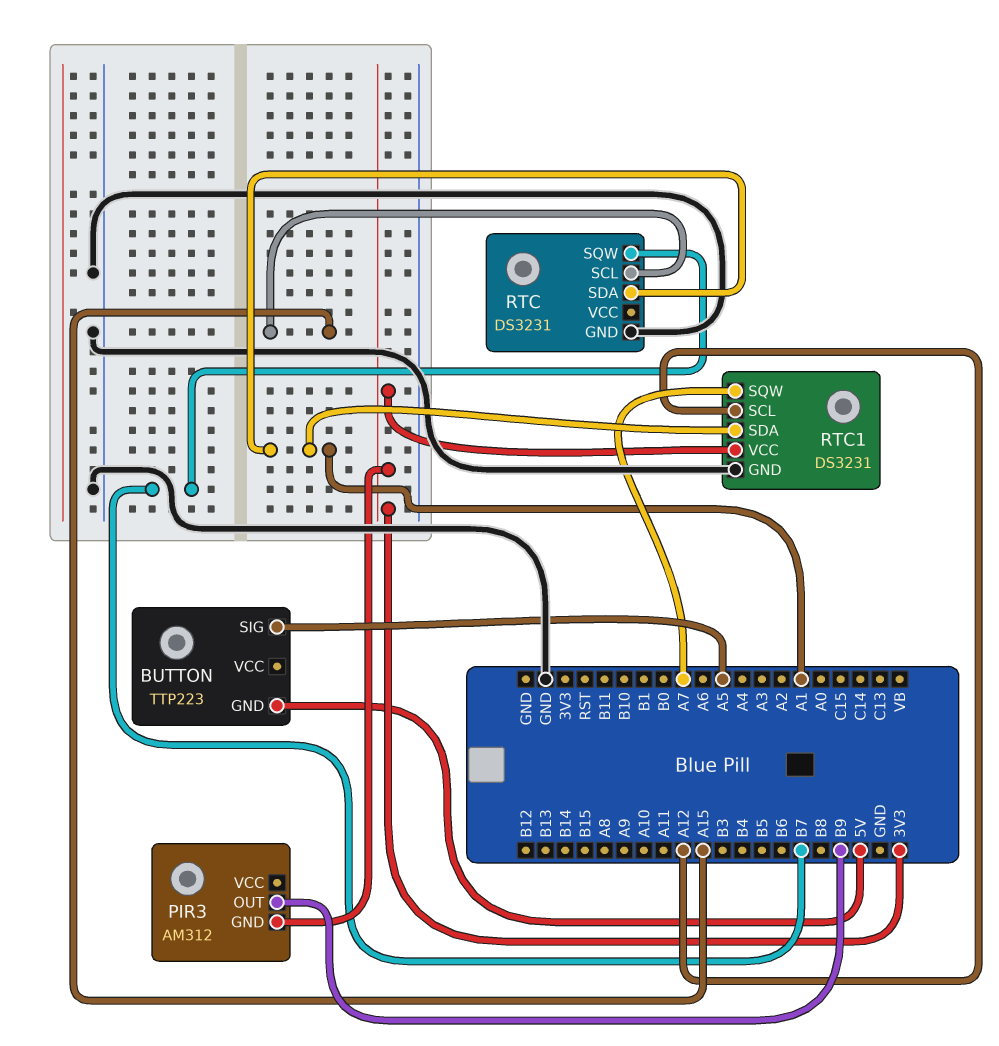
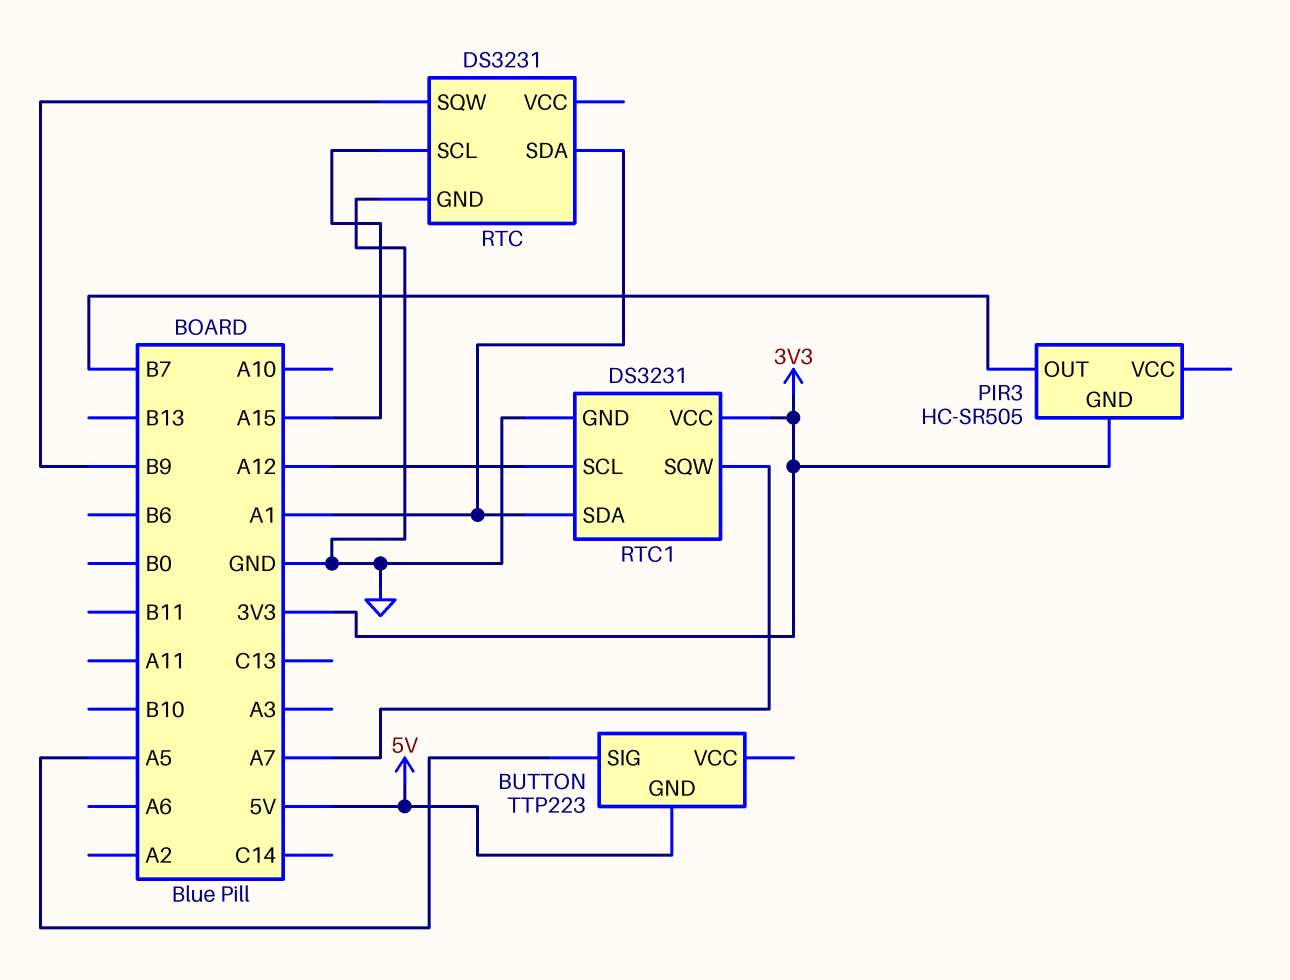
PIR3: AM312 -> HC-SR505
PIR3 pin OUT: B9 -> B7
RTC pin SQW: B7 -> B9

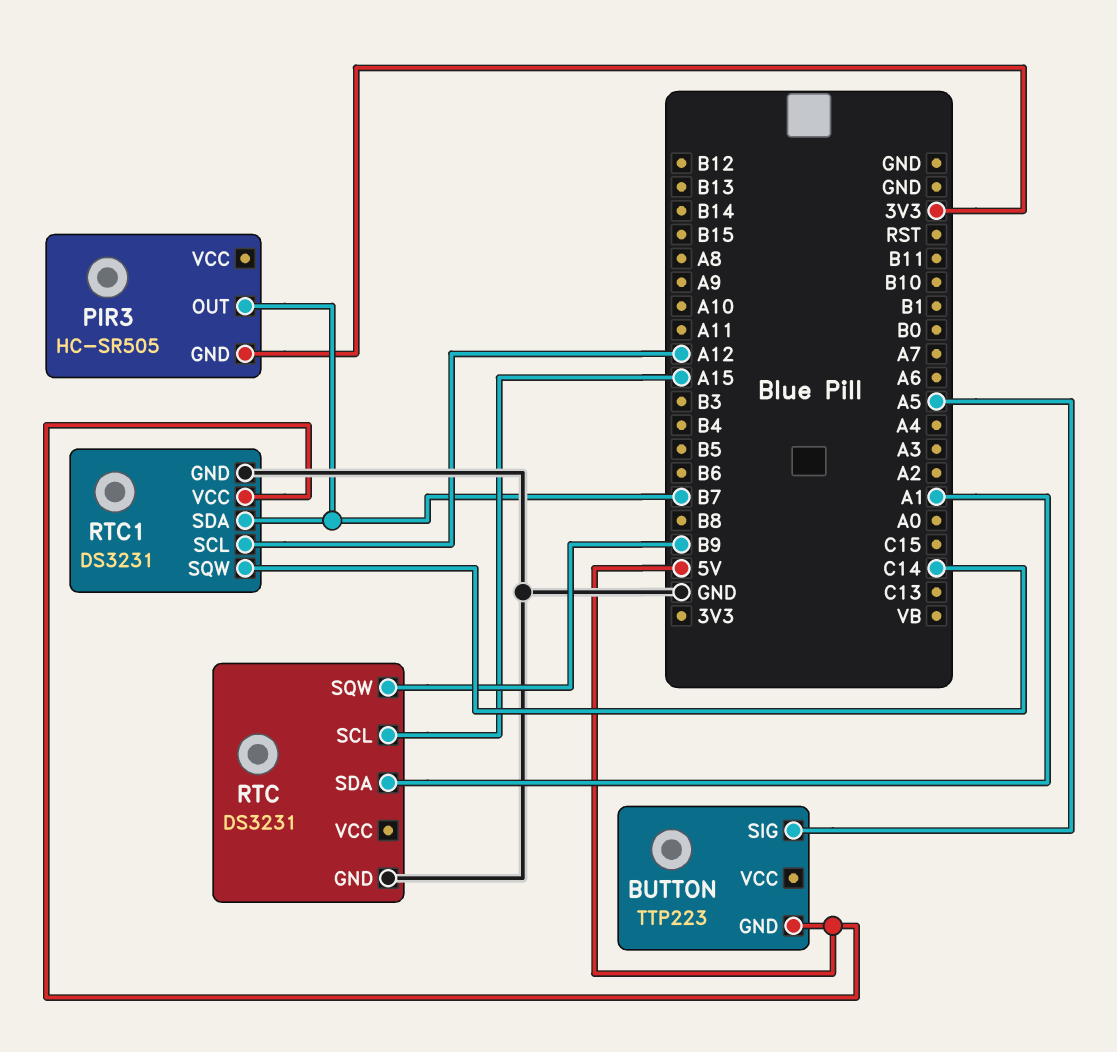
RTC1 pin SDA: A1 -> B7
RTC1 pin SQW: A7 -> C14
RTC1 pin VCC: 3V3 -> 5V

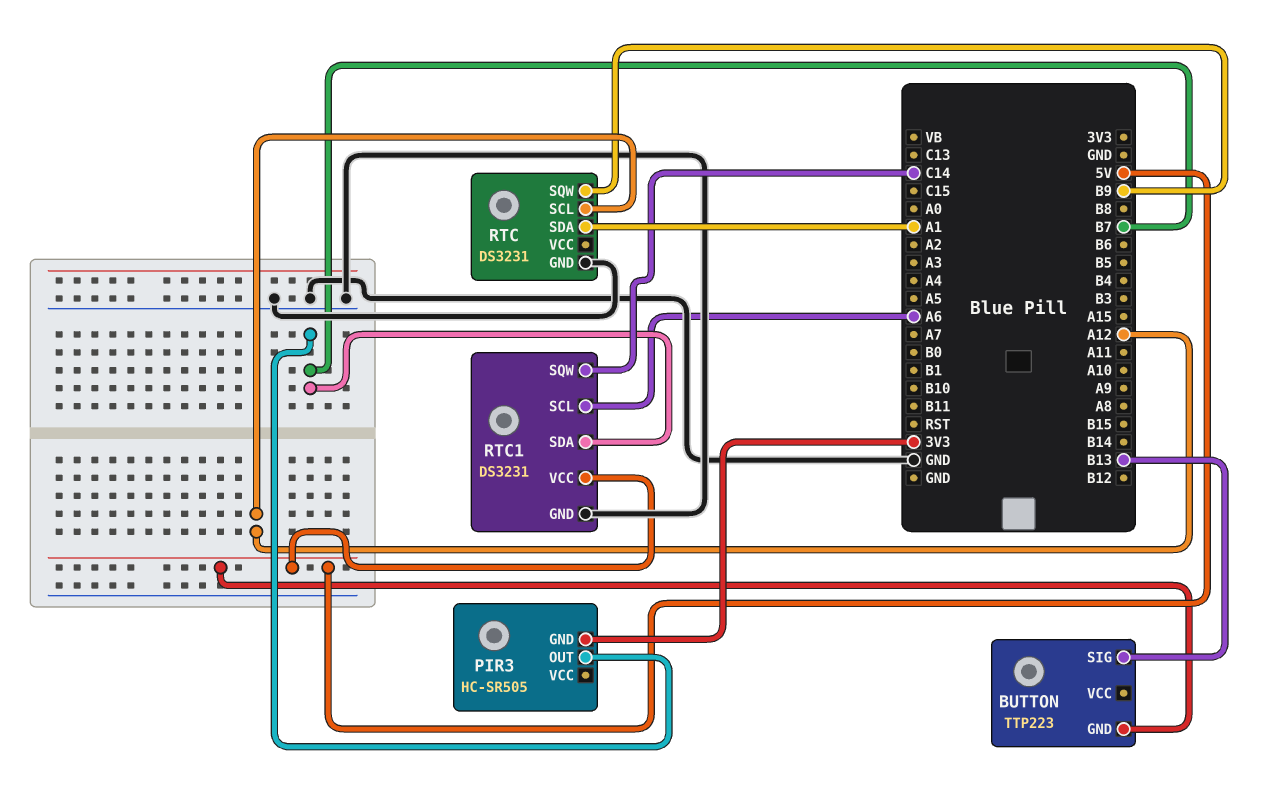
BUTTON pin SIG: A5 -> B13
RTC pin SCL: A15 -> A12
RTC1 pin SCL: A12 -> A6

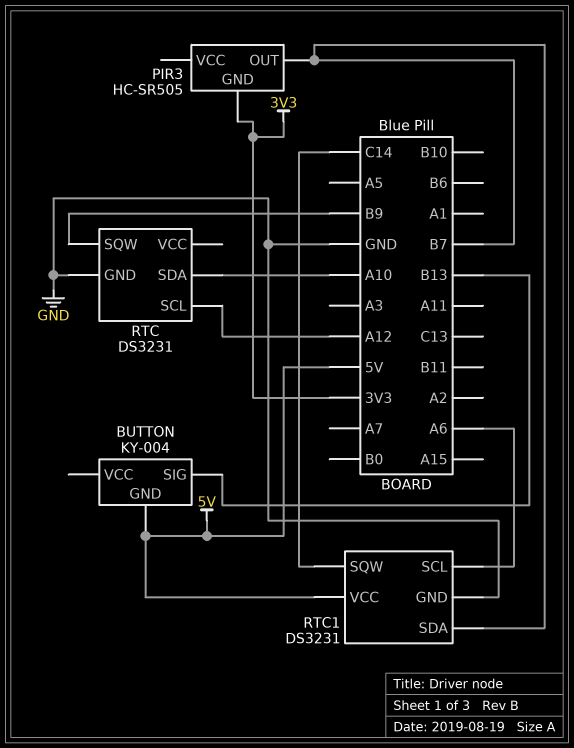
BUTTON: TTP223 -> KY-004
RTC pin SDA: A1 -> A10

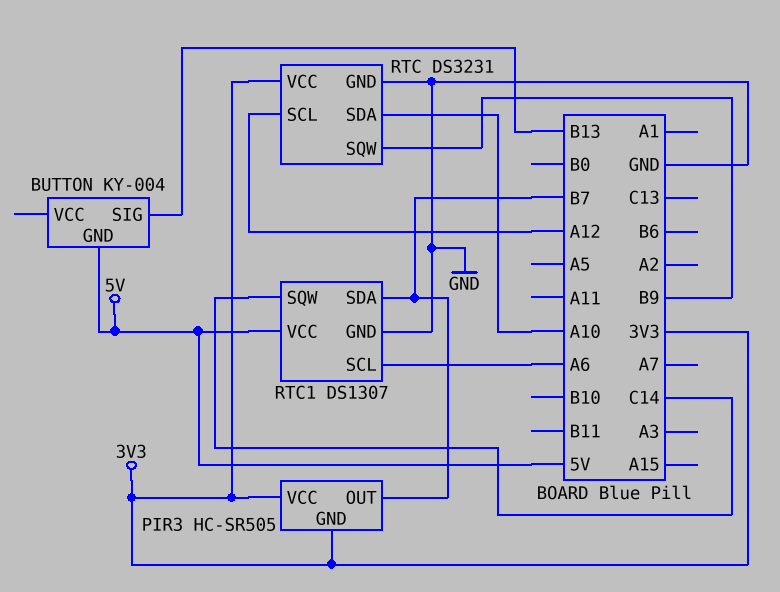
PIR3 pin VCC: none -> 3V3
RTC pin VCC: none -> 3V3
RTC1: DS3231 -> DS1307

